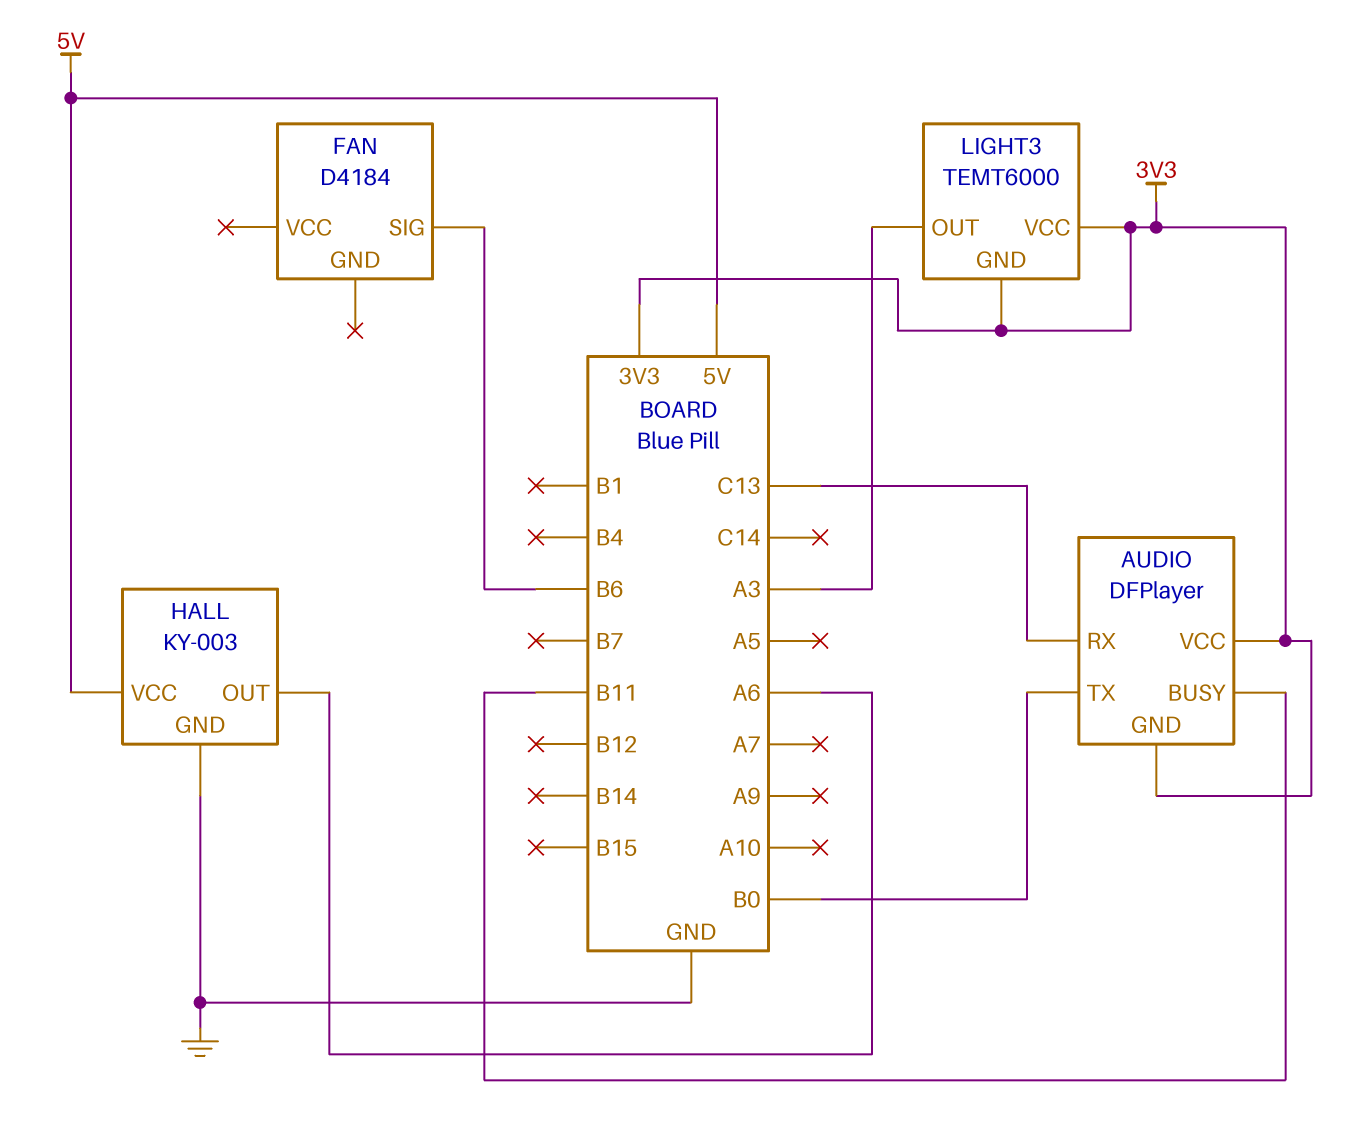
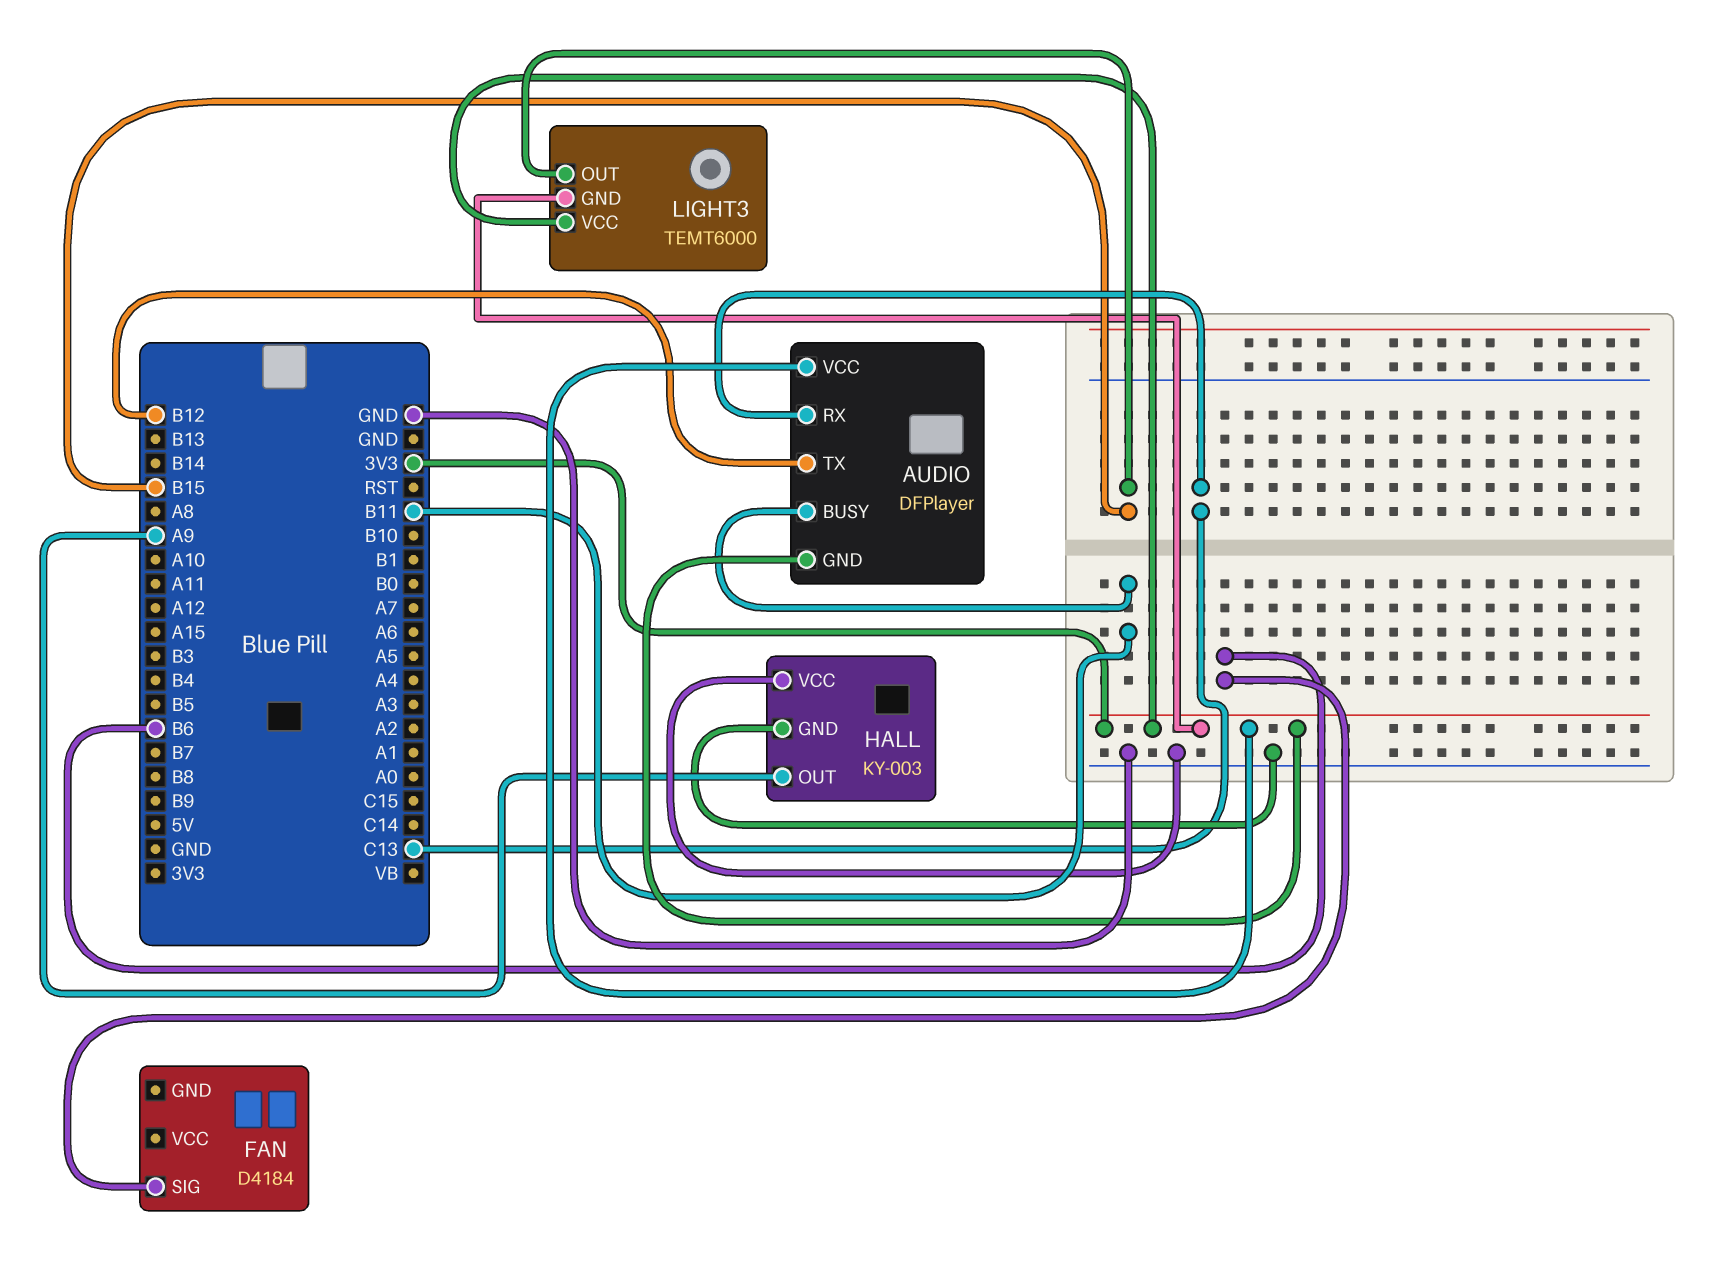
AUDIO pin TX: B0 -> B12
HALL pin OUT: A6 -> A9
HALL pin VCC: 5V -> GND
LIGHT3 pin OUT: A3 -> B15

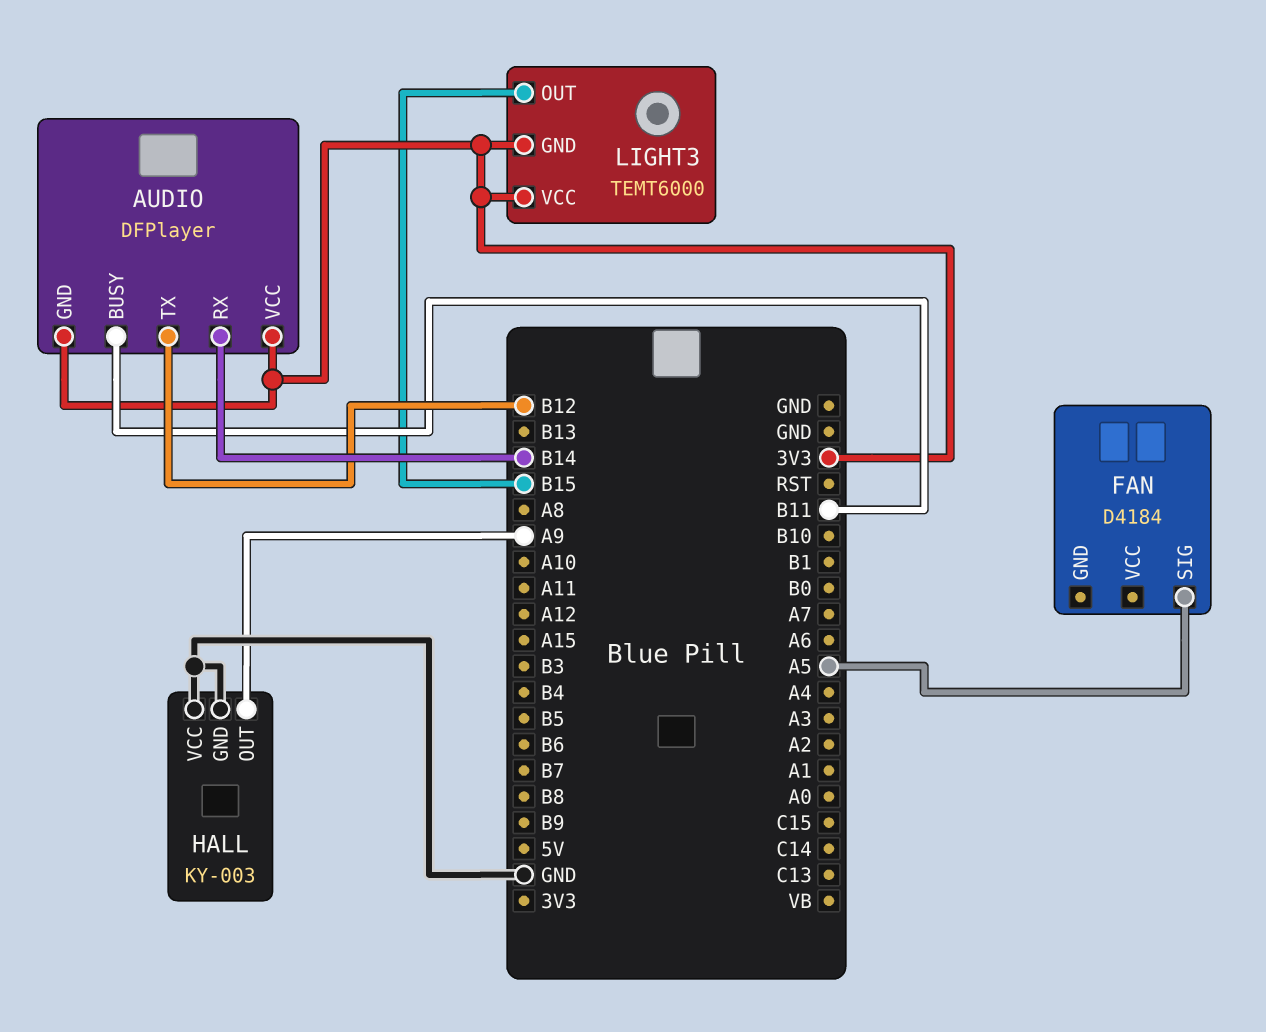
AUDIO pin RX: C13 -> B14
FAN pin SIG: B6 -> A5

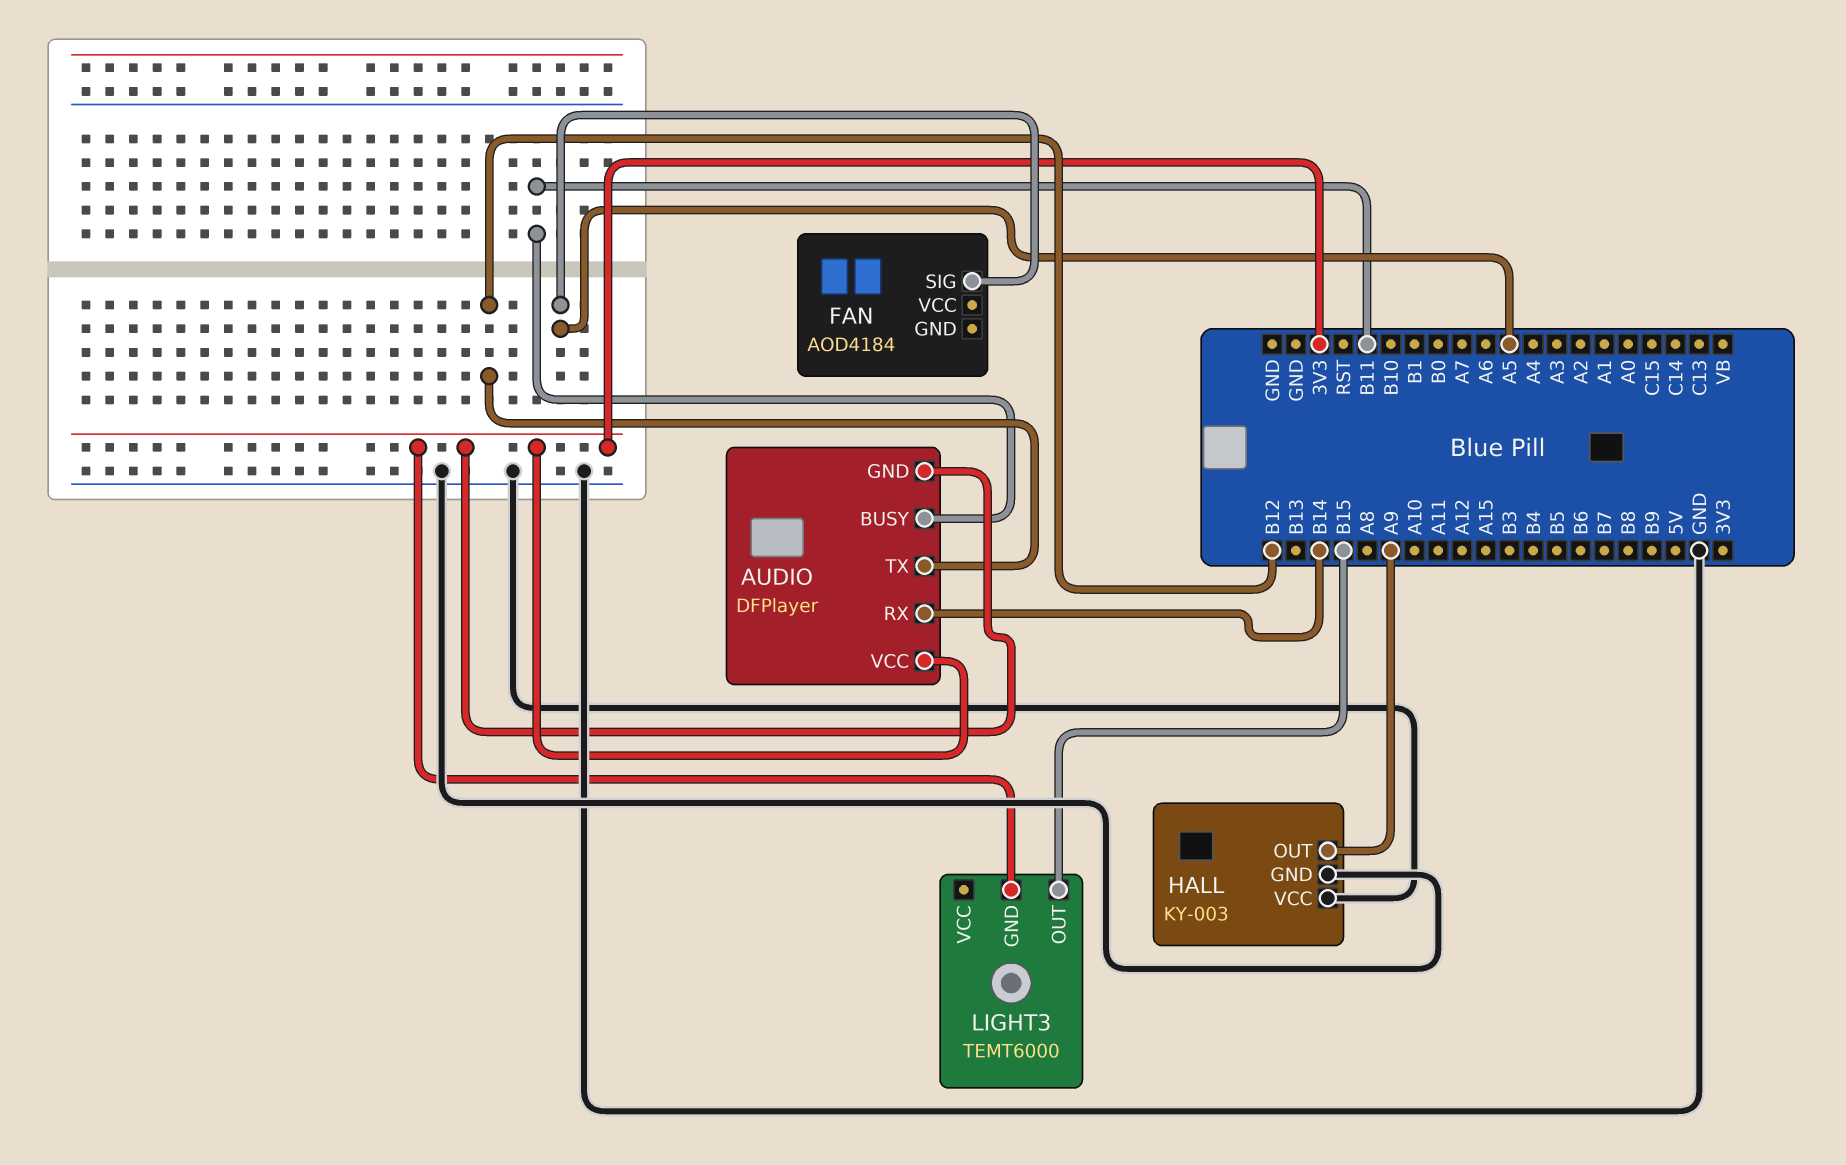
FAN: D4184 -> AOD4184
LIGHT3 pin VCC: 3V3 -> none

